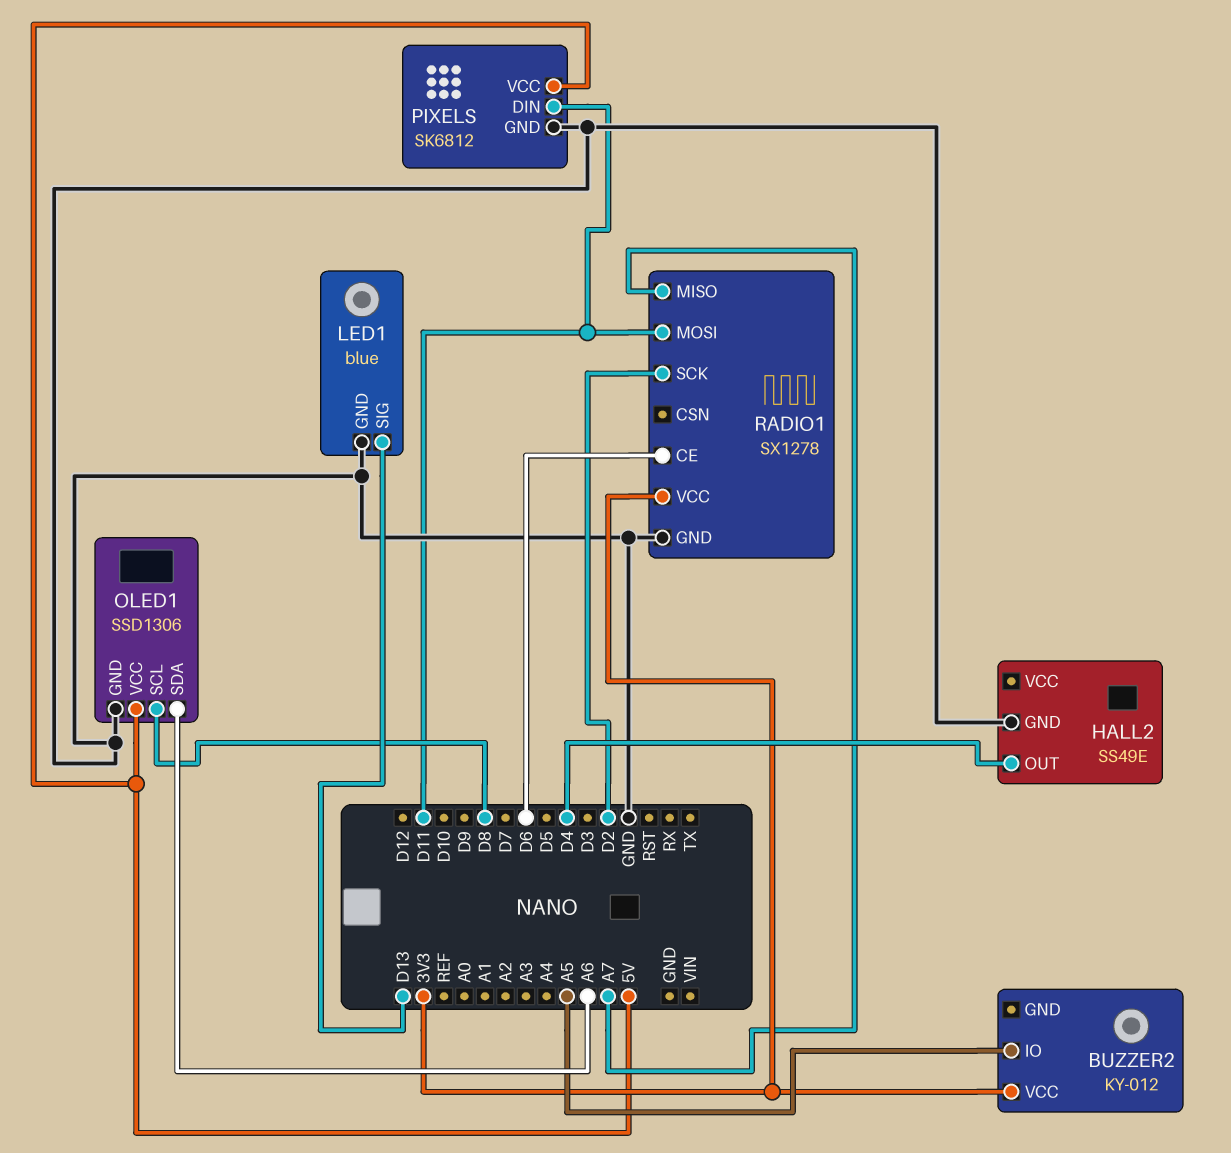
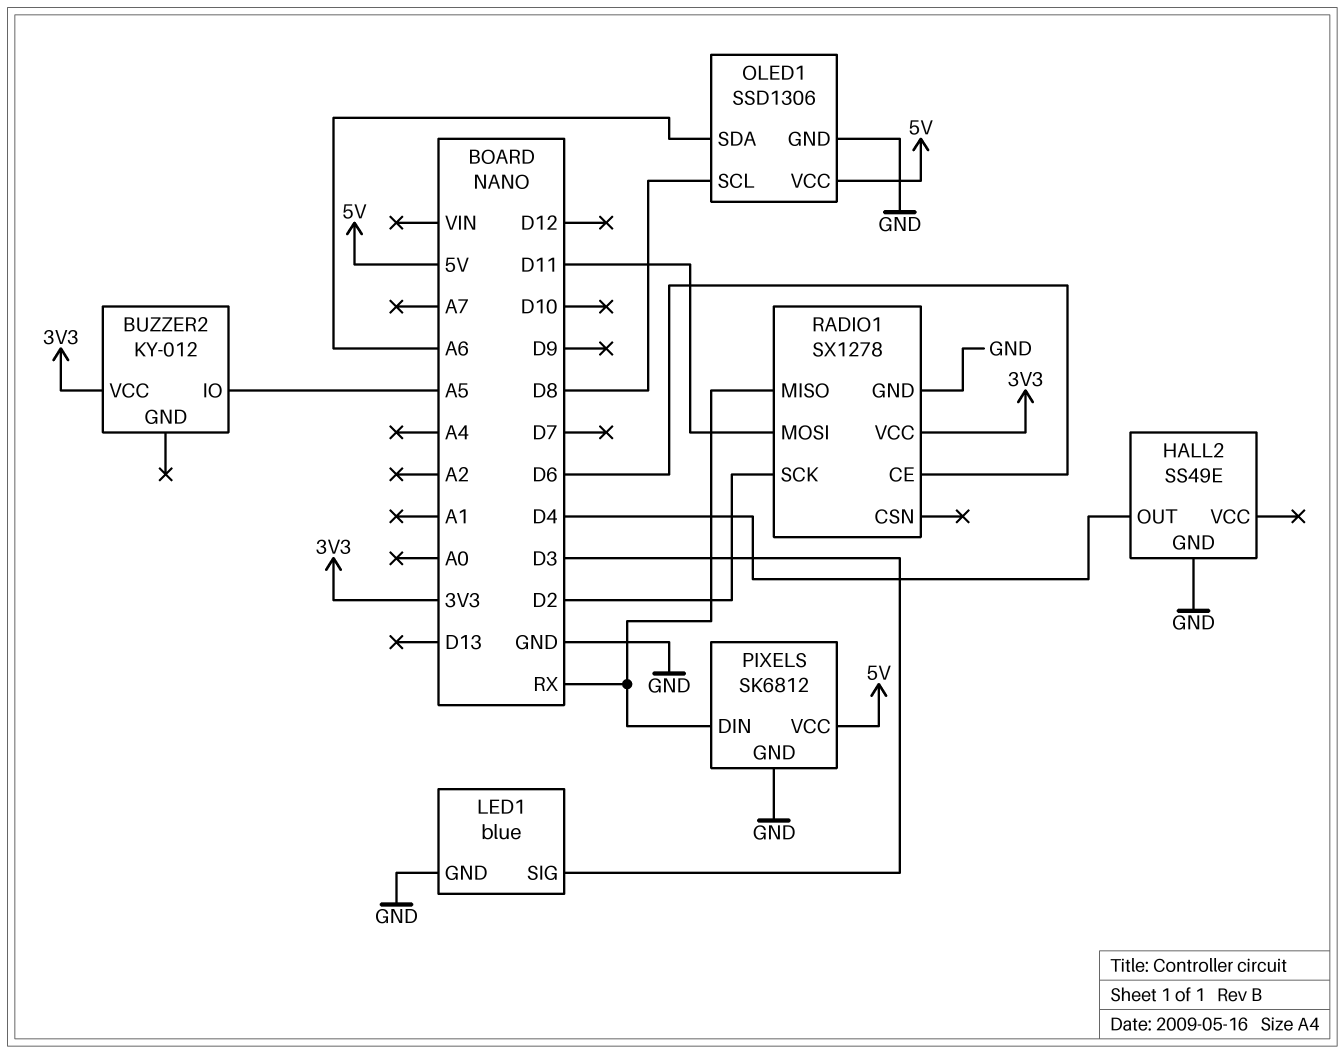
LED1 pin SIG: D13 -> D3
PIXELS pin DIN: D11 -> RX
RADIO1 pin MISO: A7 -> RX

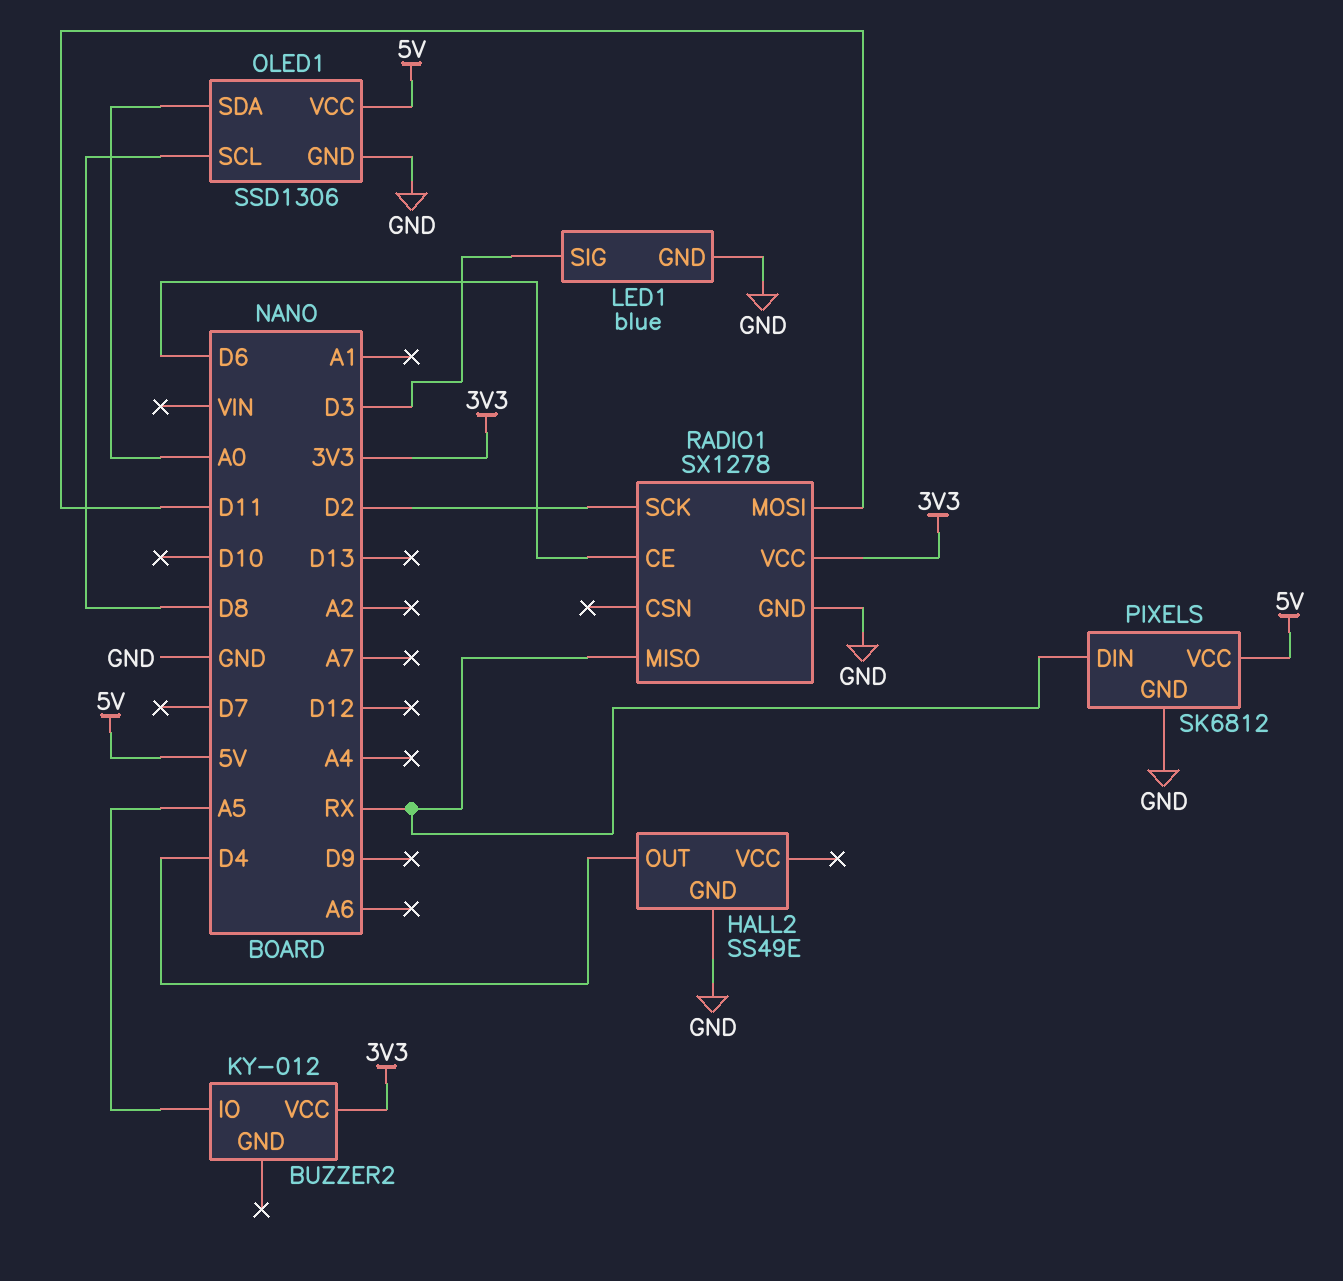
OLED1 pin SDA: A6 -> A0

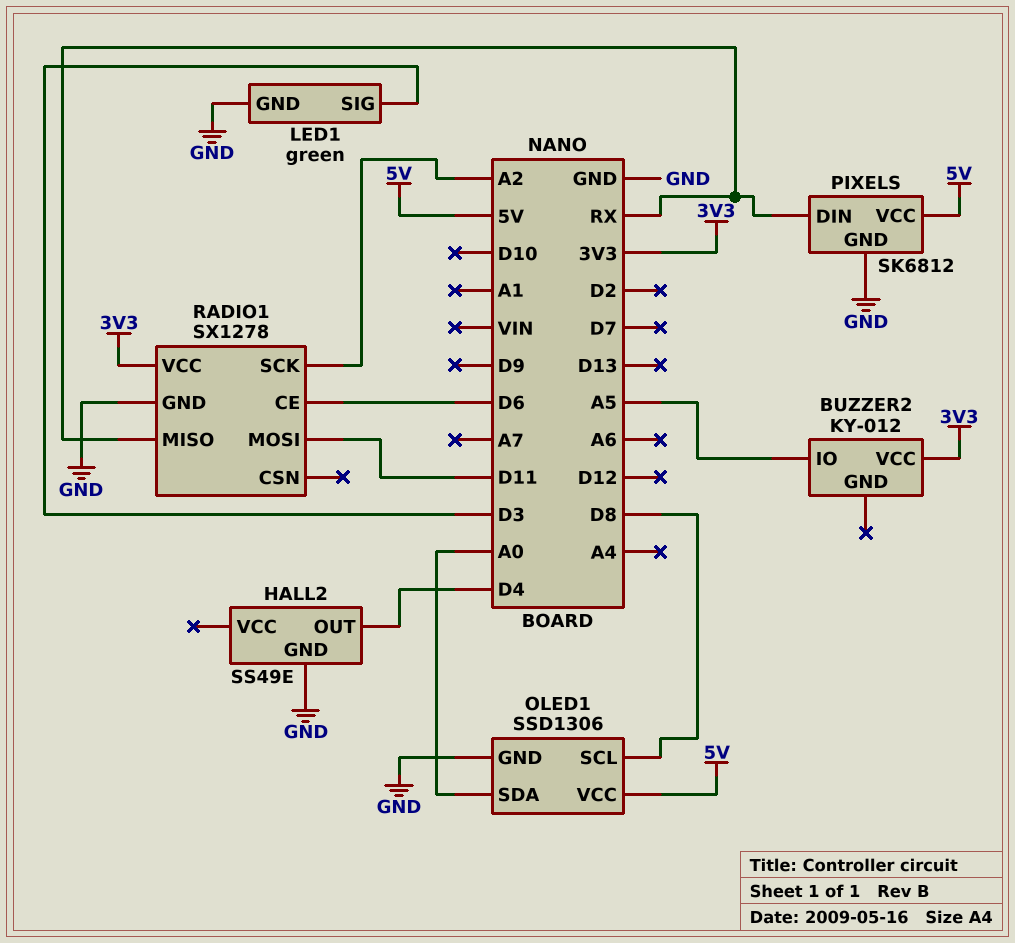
LED1: blue -> green
RADIO1 pin SCK: D2 -> A2

